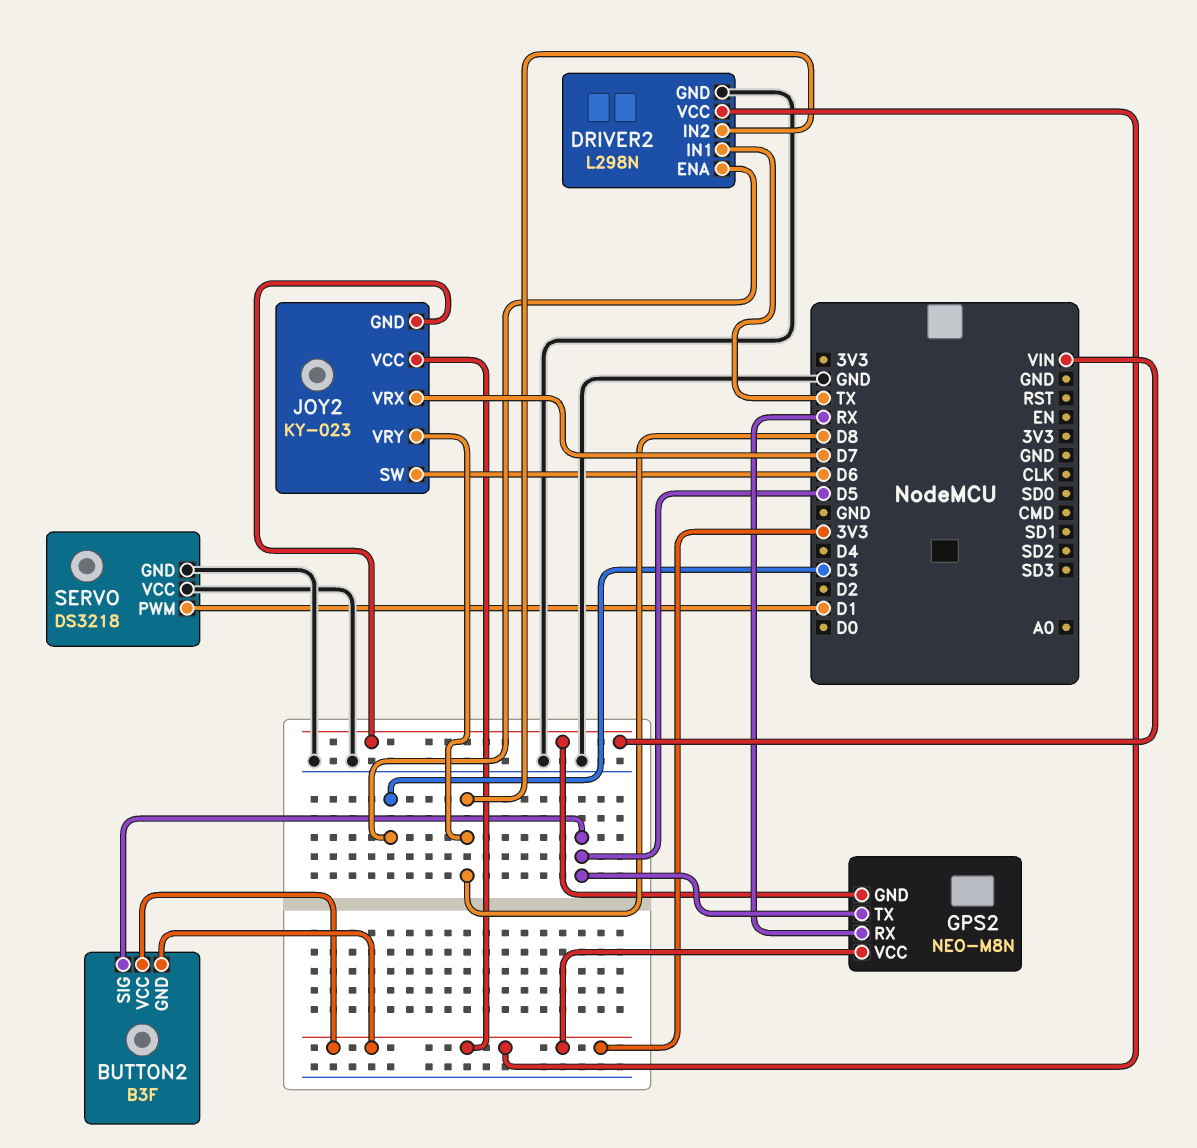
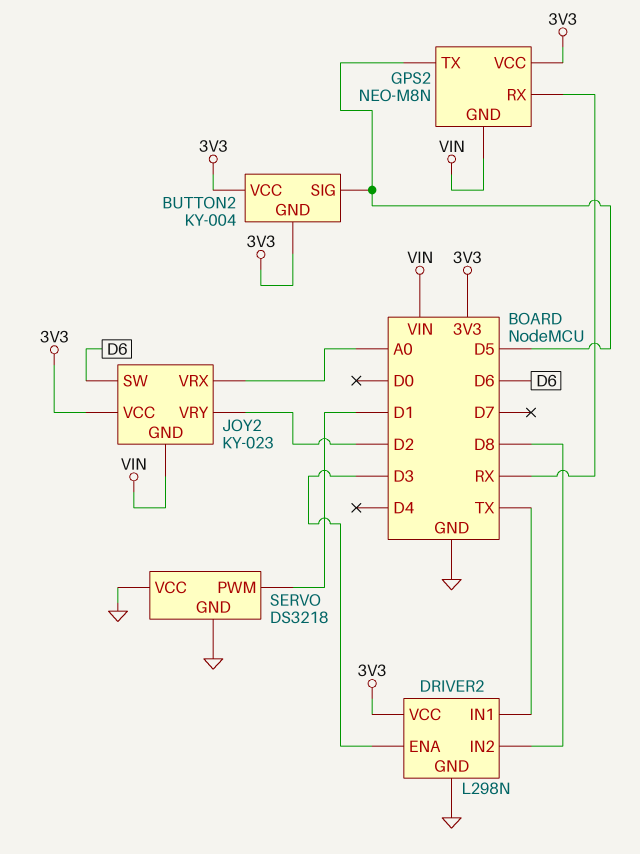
BUTTON2: B3F -> KY-004
JOY2 pin VRX: D7 -> A0
JOY2 pin VRY: D8 -> D2

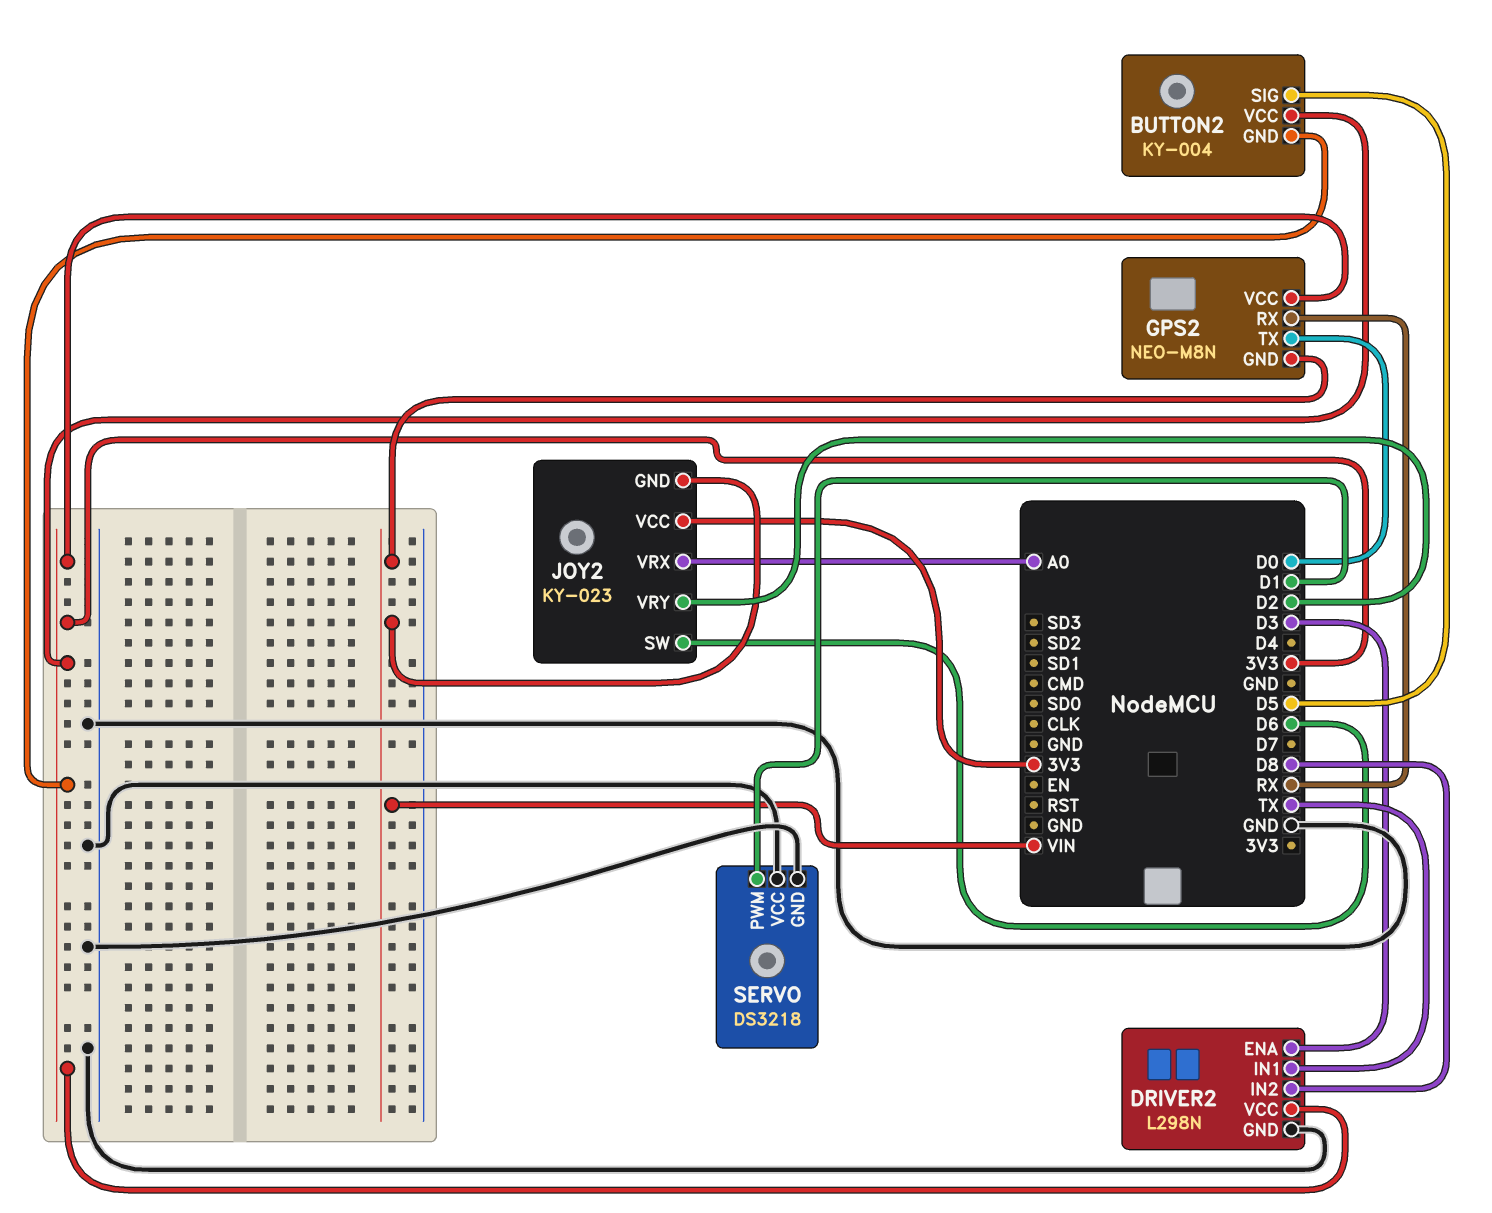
GPS2 pin TX: D5 -> D0

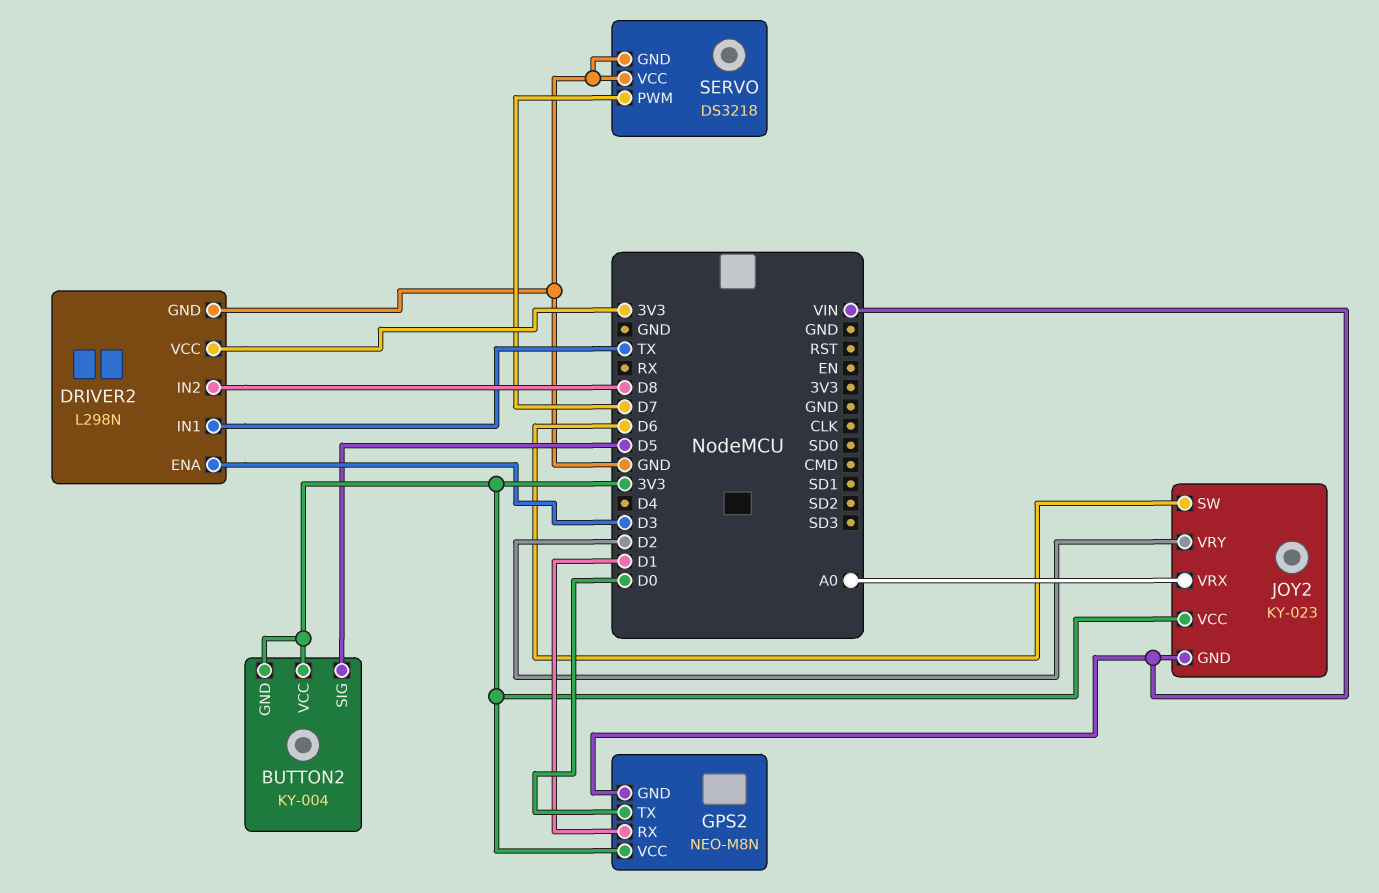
GPS2 pin RX: RX -> D1
SERVO pin PWM: D1 -> D7

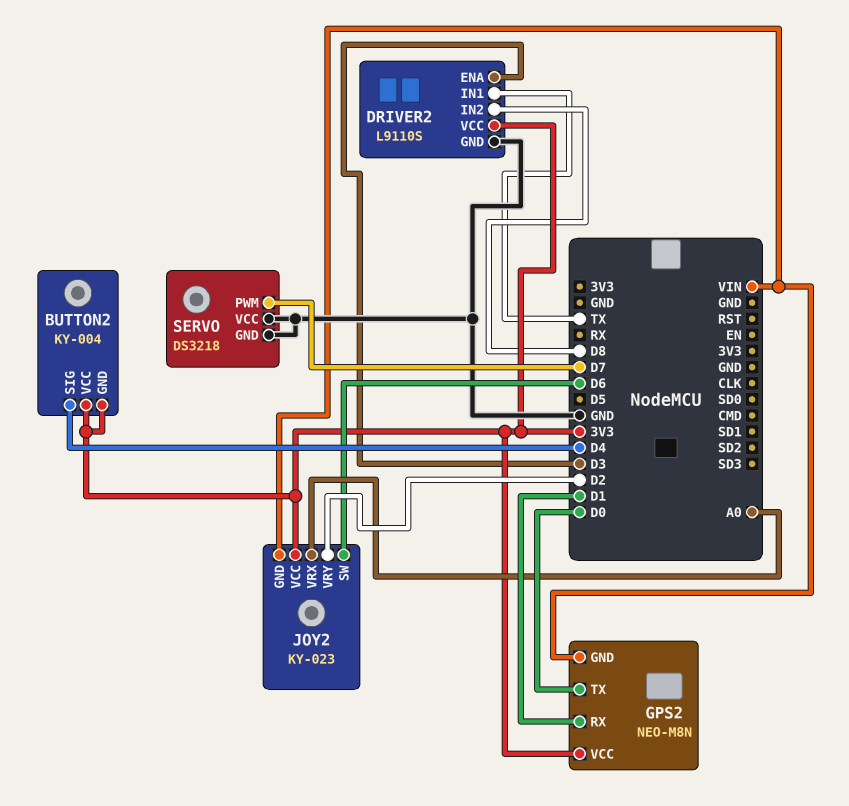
BUTTON2 pin SIG: D5 -> D4
DRIVER2: L298N -> L9110S

